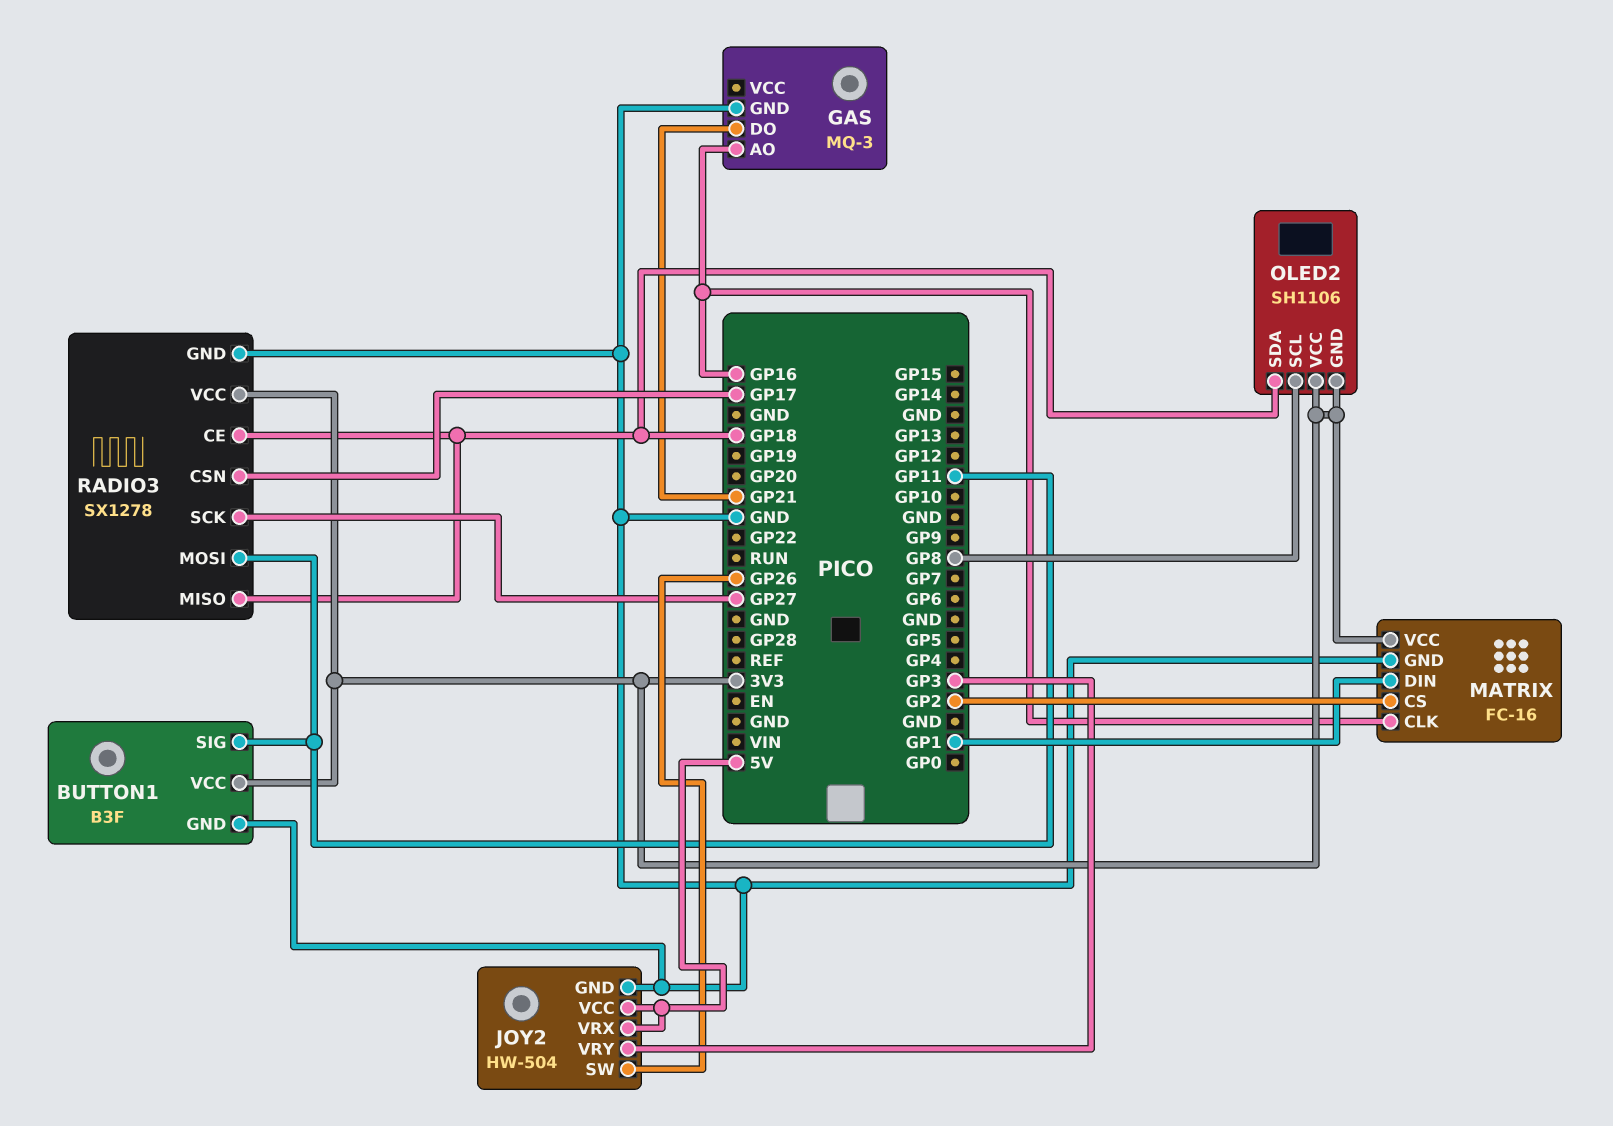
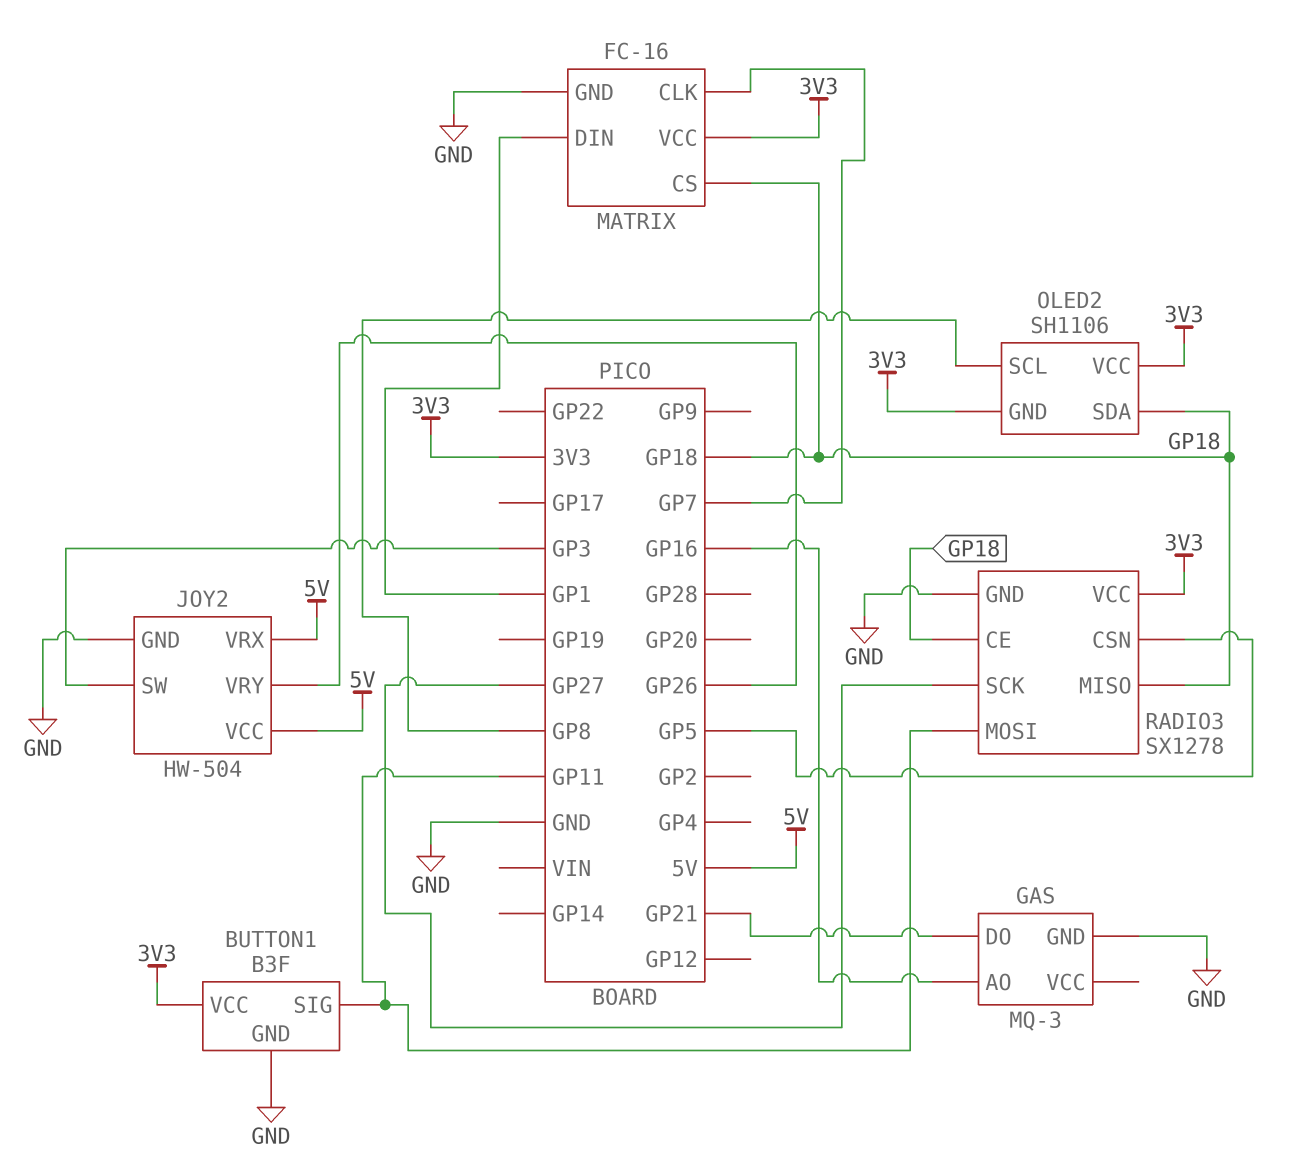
JOY2 pin SW: GP26 -> GP3
JOY2 pin VRY: GP3 -> GP26
MATRIX pin CLK: GP16 -> GP7
MATRIX pin CS: GP2 -> GP18
RADIO3 pin CSN: GP17 -> GP5

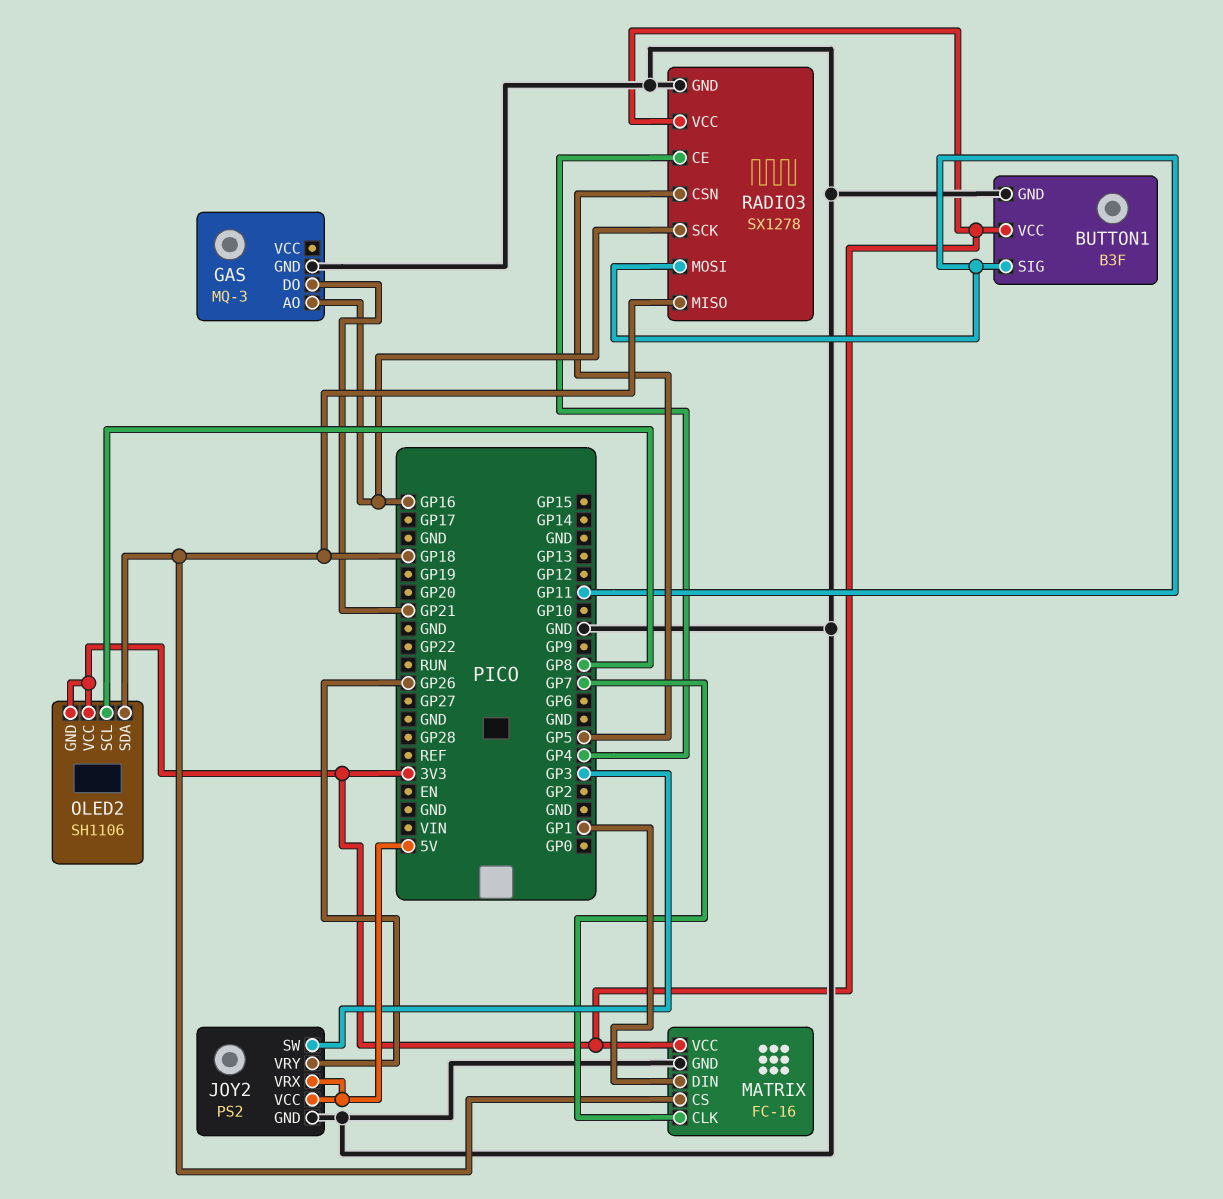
JOY2: HW-504 -> PS2
RADIO3 pin CE: GP18 -> GP4
RADIO3 pin SCK: GP27 -> GP16

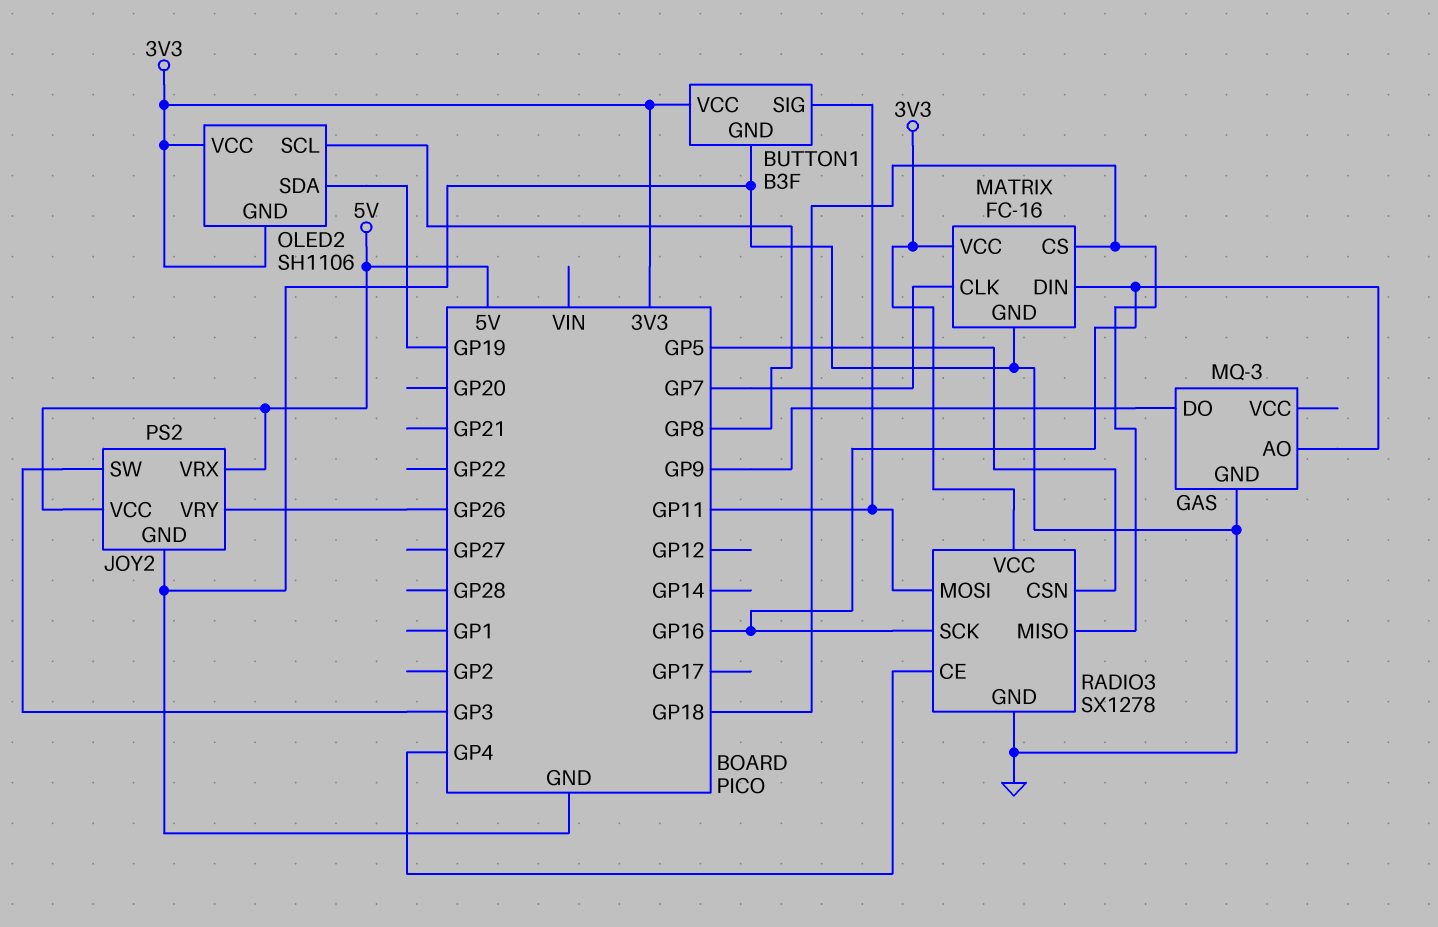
GAS pin DO: GP21 -> GP9
MATRIX pin DIN: GP1 -> GP16
OLED2 pin SDA: GP18 -> GP19

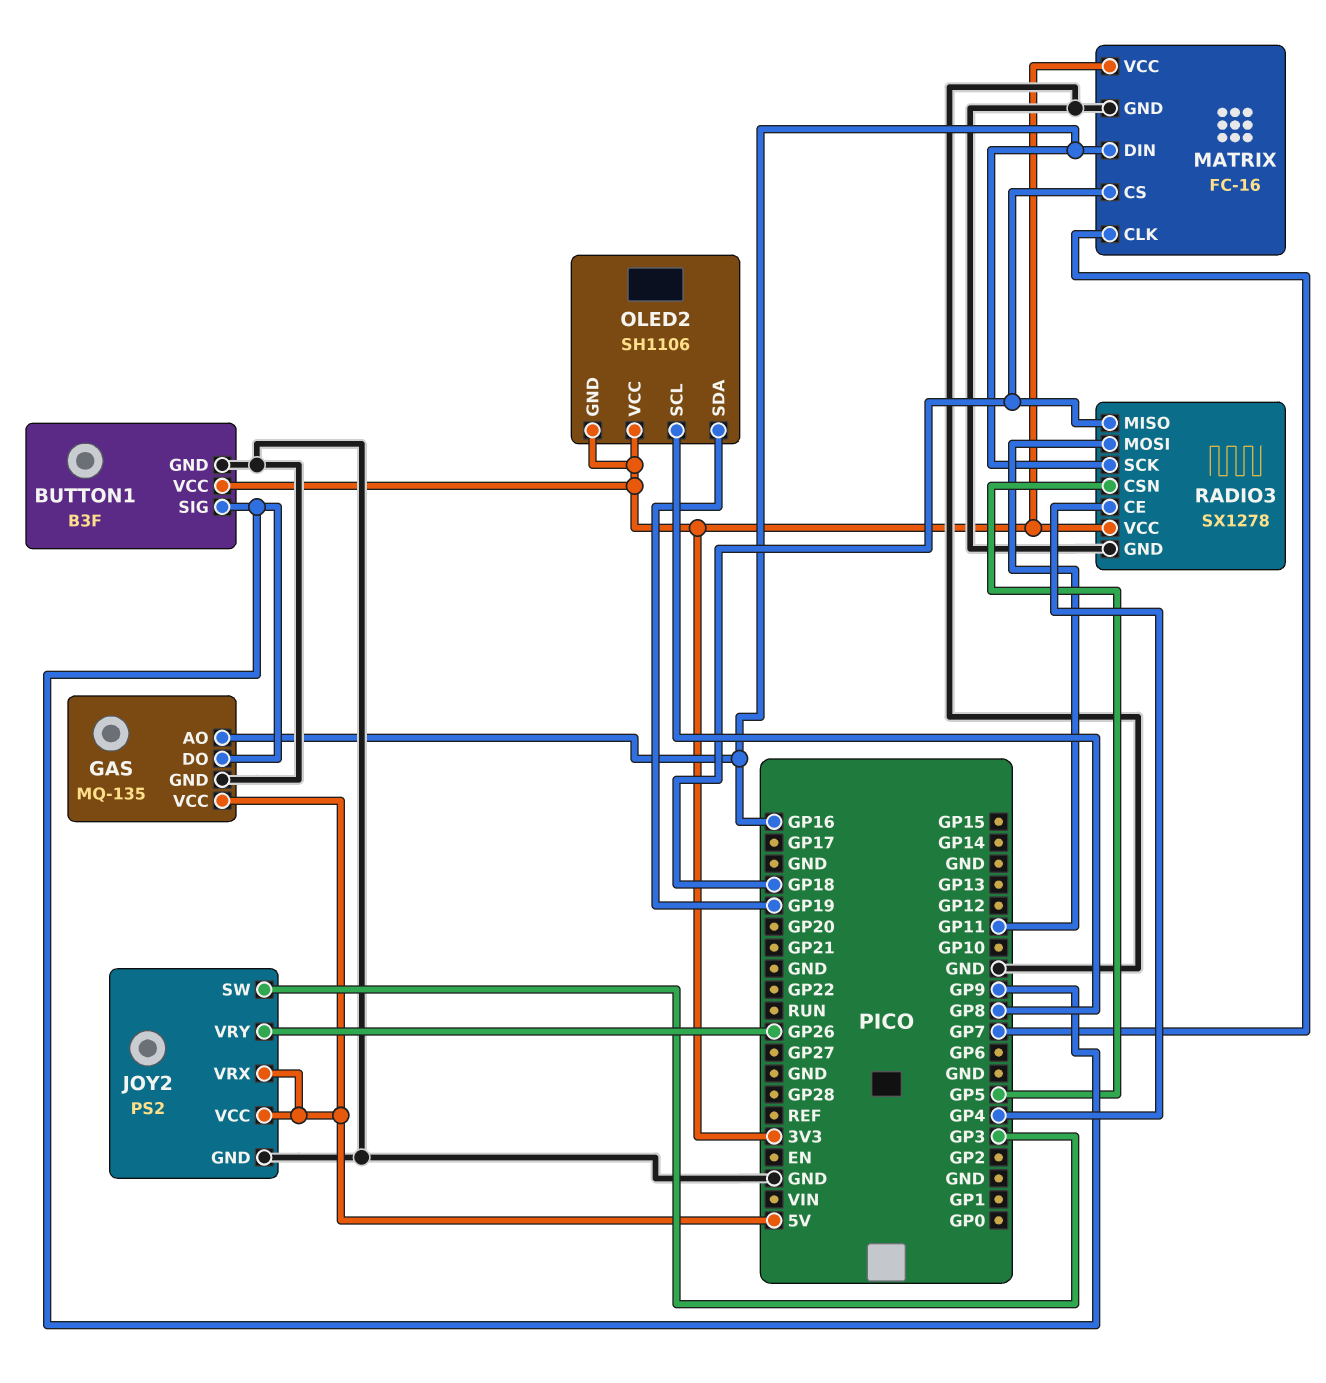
BUTTON1 pin SIG: GP11 -> GP9
GAS: MQ-3 -> MQ-135
GAS pin VCC: none -> 5V

